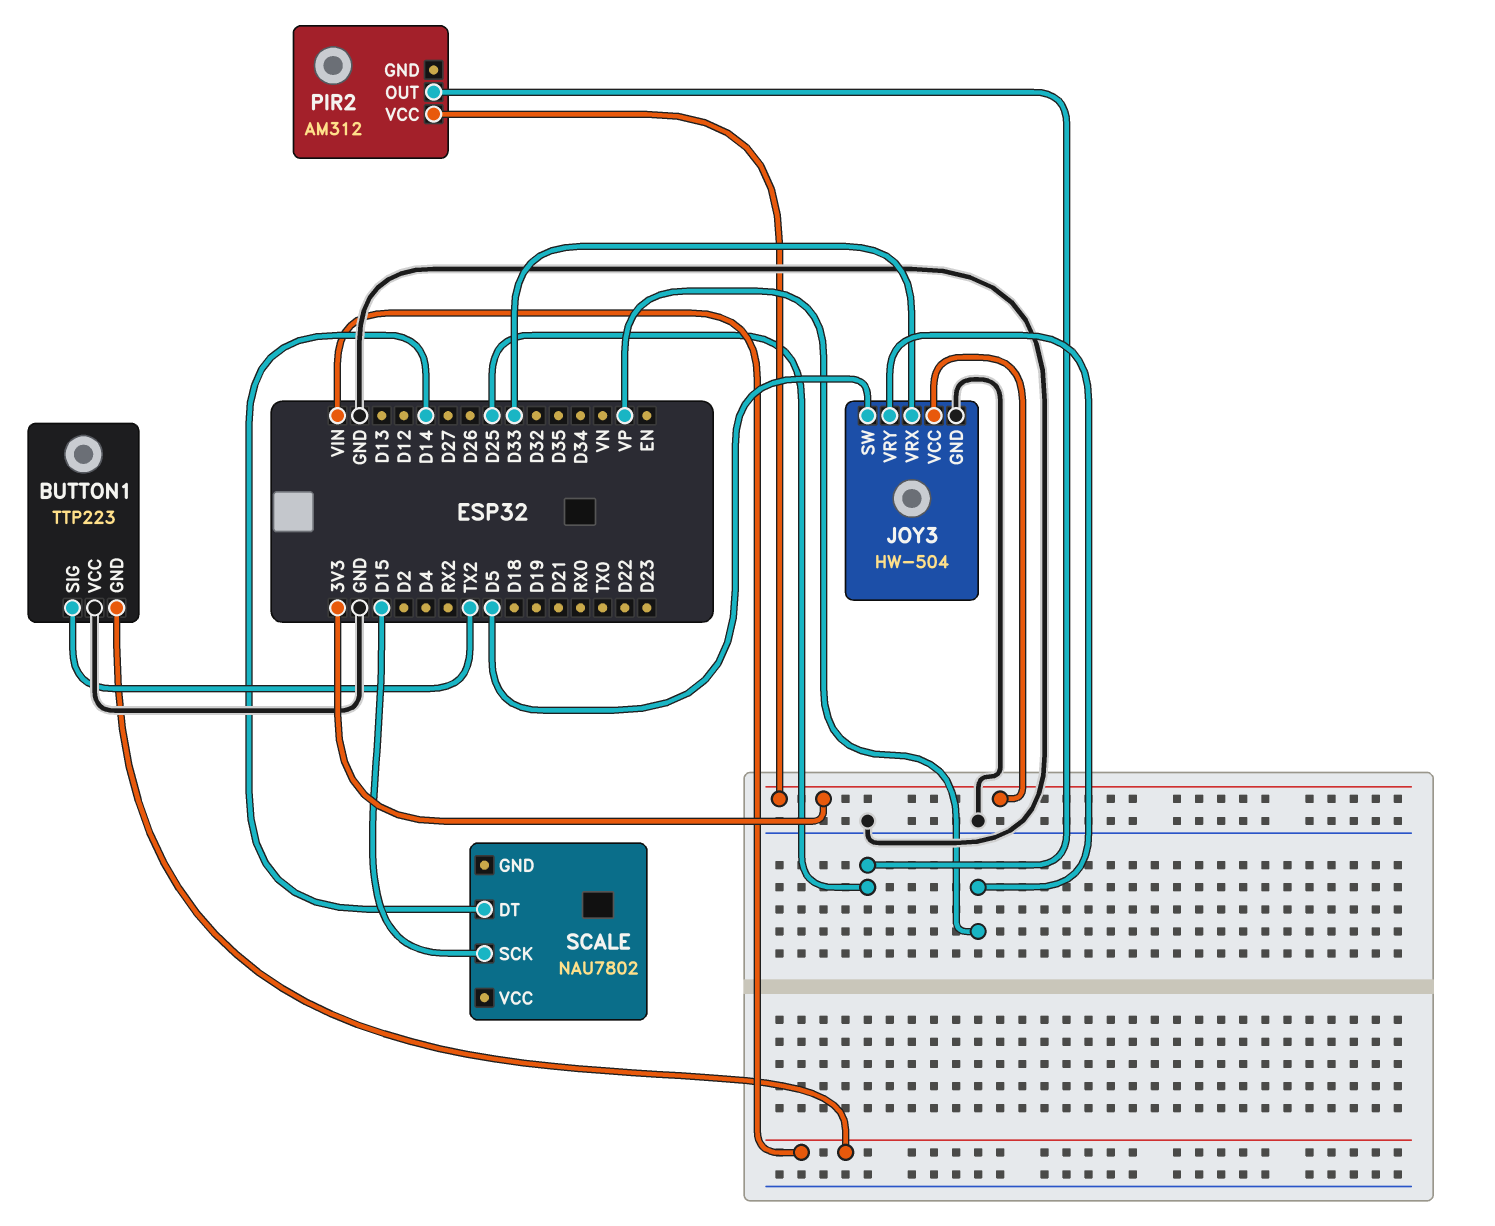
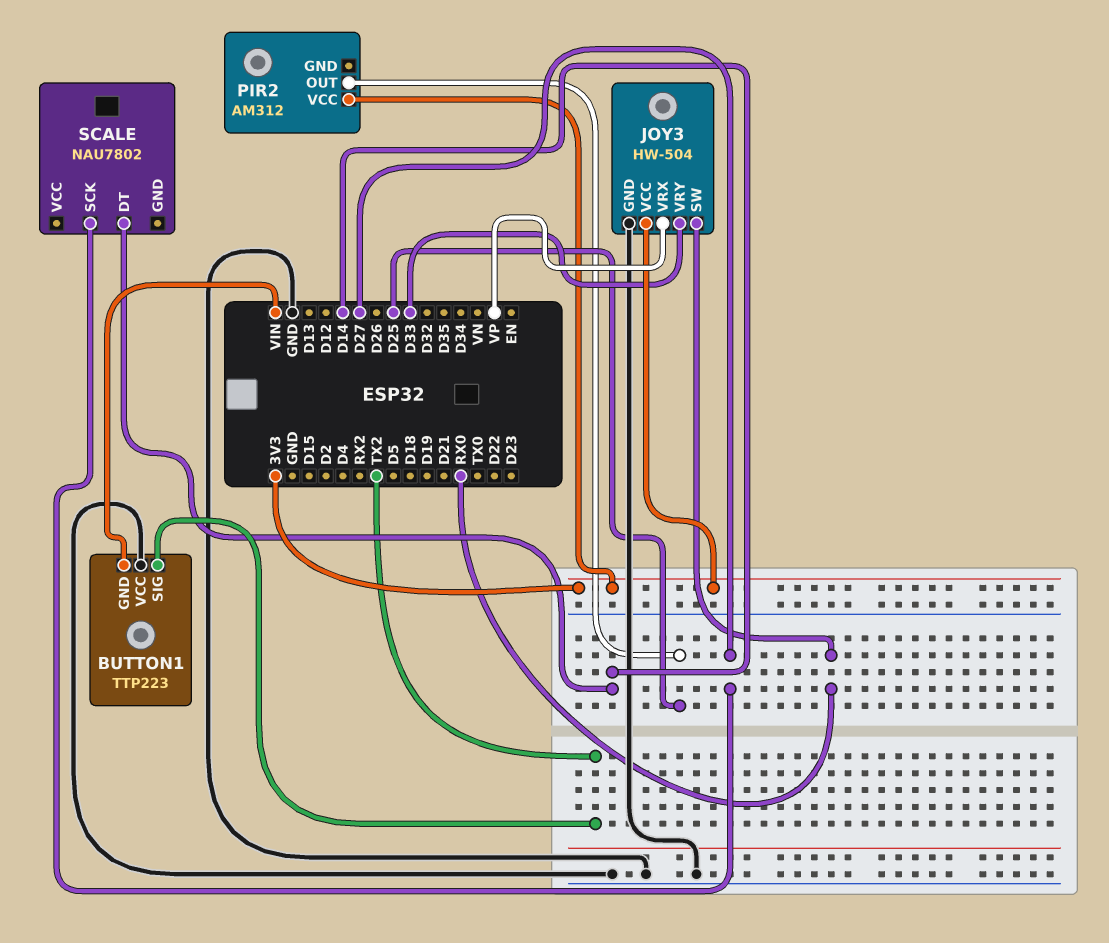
JOY3 pin SW: D5 -> RX0
JOY3 pin VRX: D33 -> VP
JOY3 pin VRY: VP -> D33
SCALE pin SCK: D15 -> D27

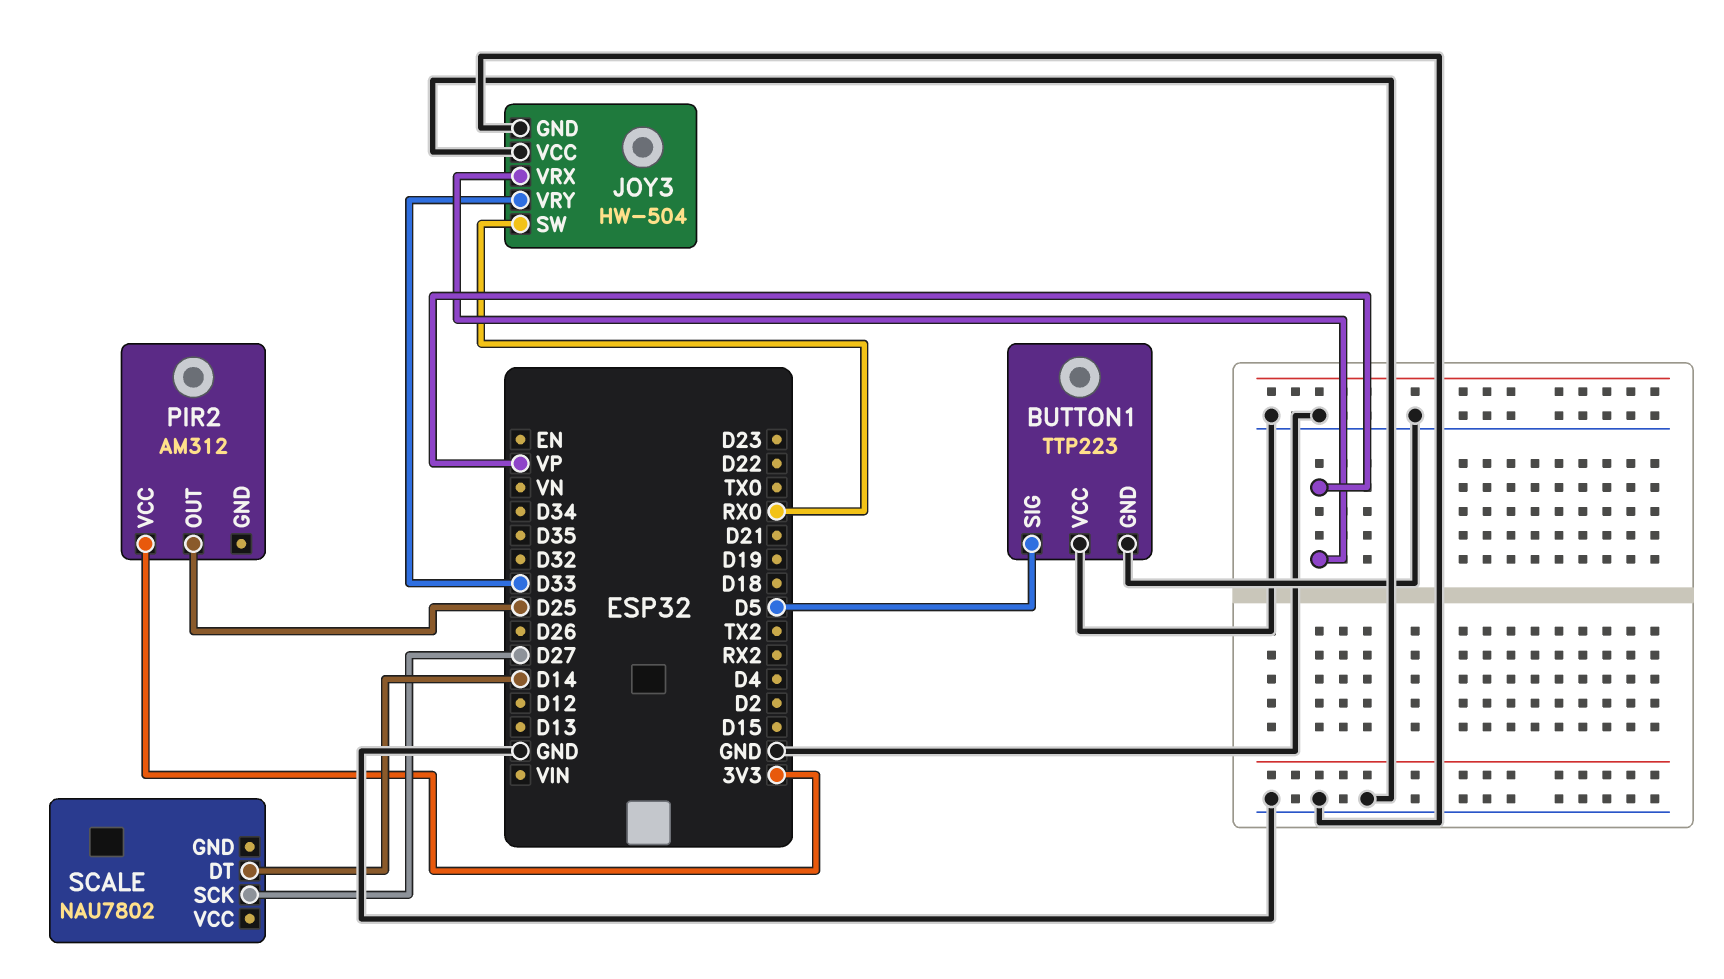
BUTTON1 pin GND: VIN -> GND
BUTTON1 pin SIG: TX2 -> D5
JOY3 pin VCC: 3V3 -> GND

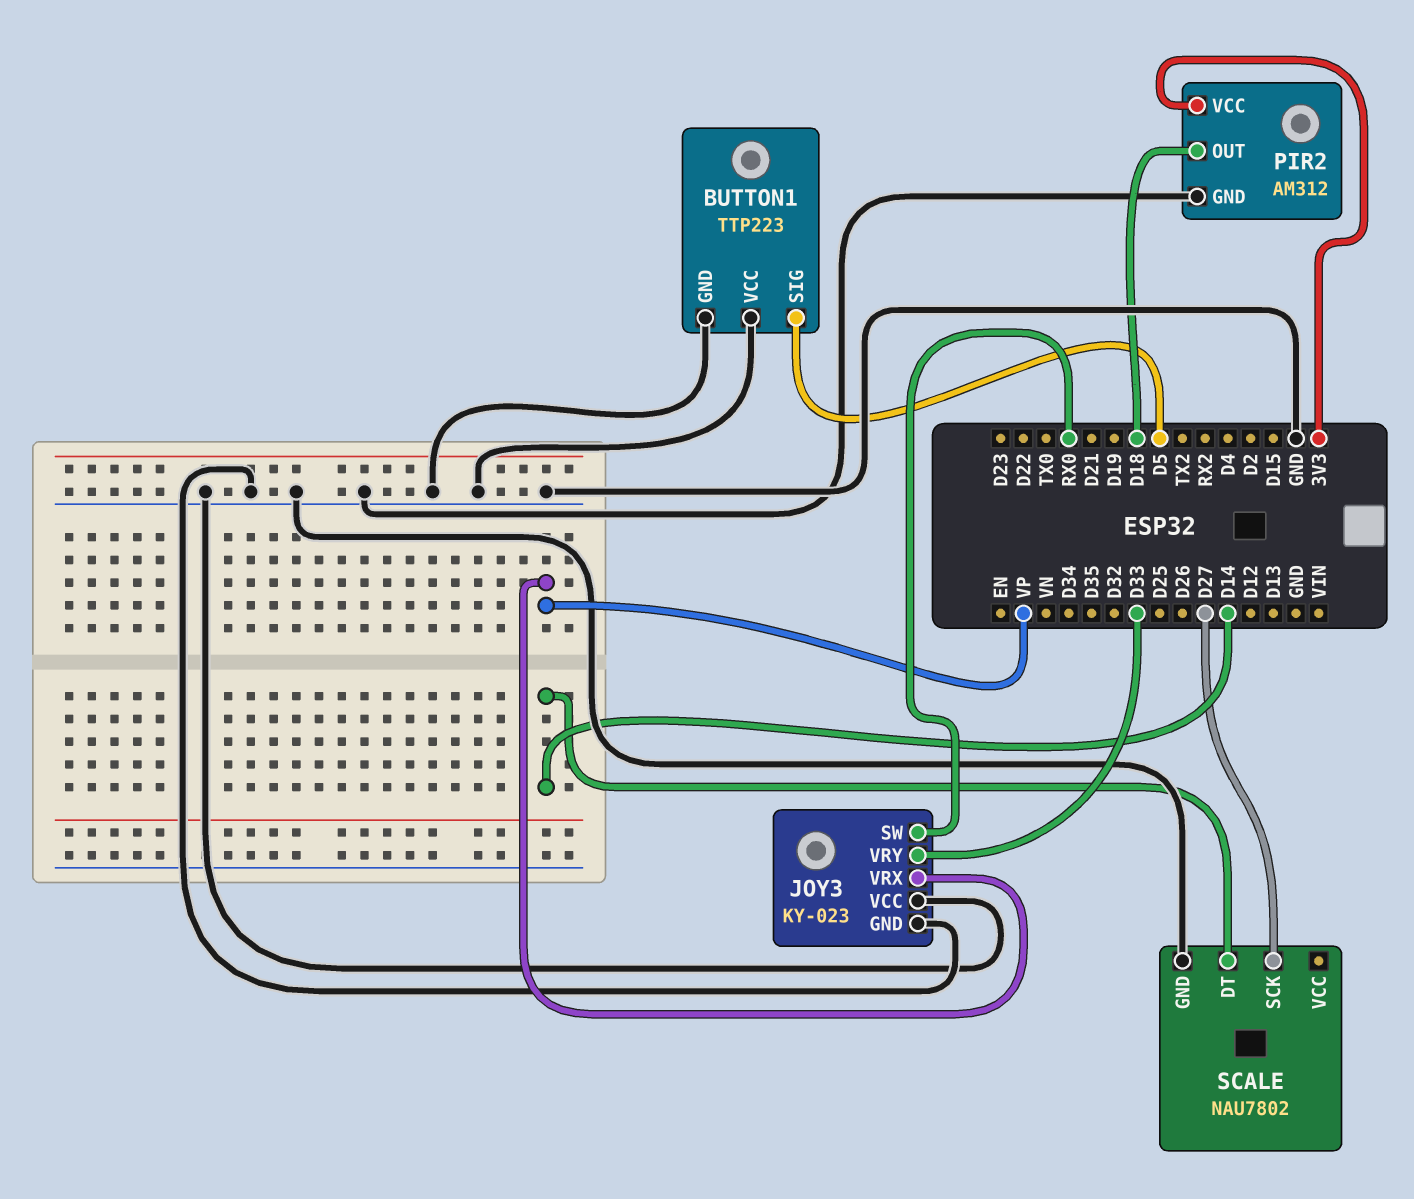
JOY3: HW-504 -> KY-023
PIR2 pin GND: none -> GND
PIR2 pin OUT: D25 -> D18
SCALE pin GND: none -> GND

